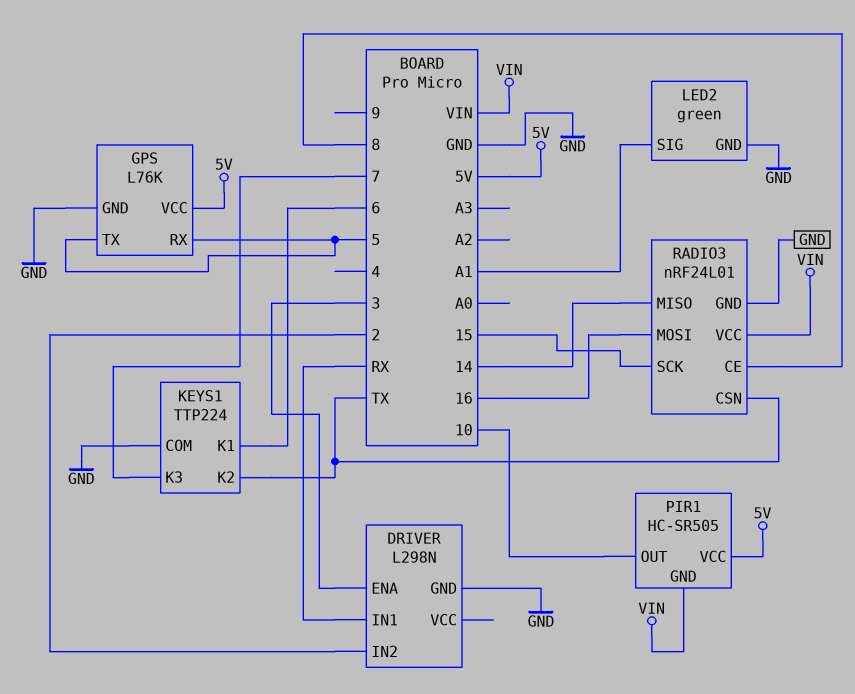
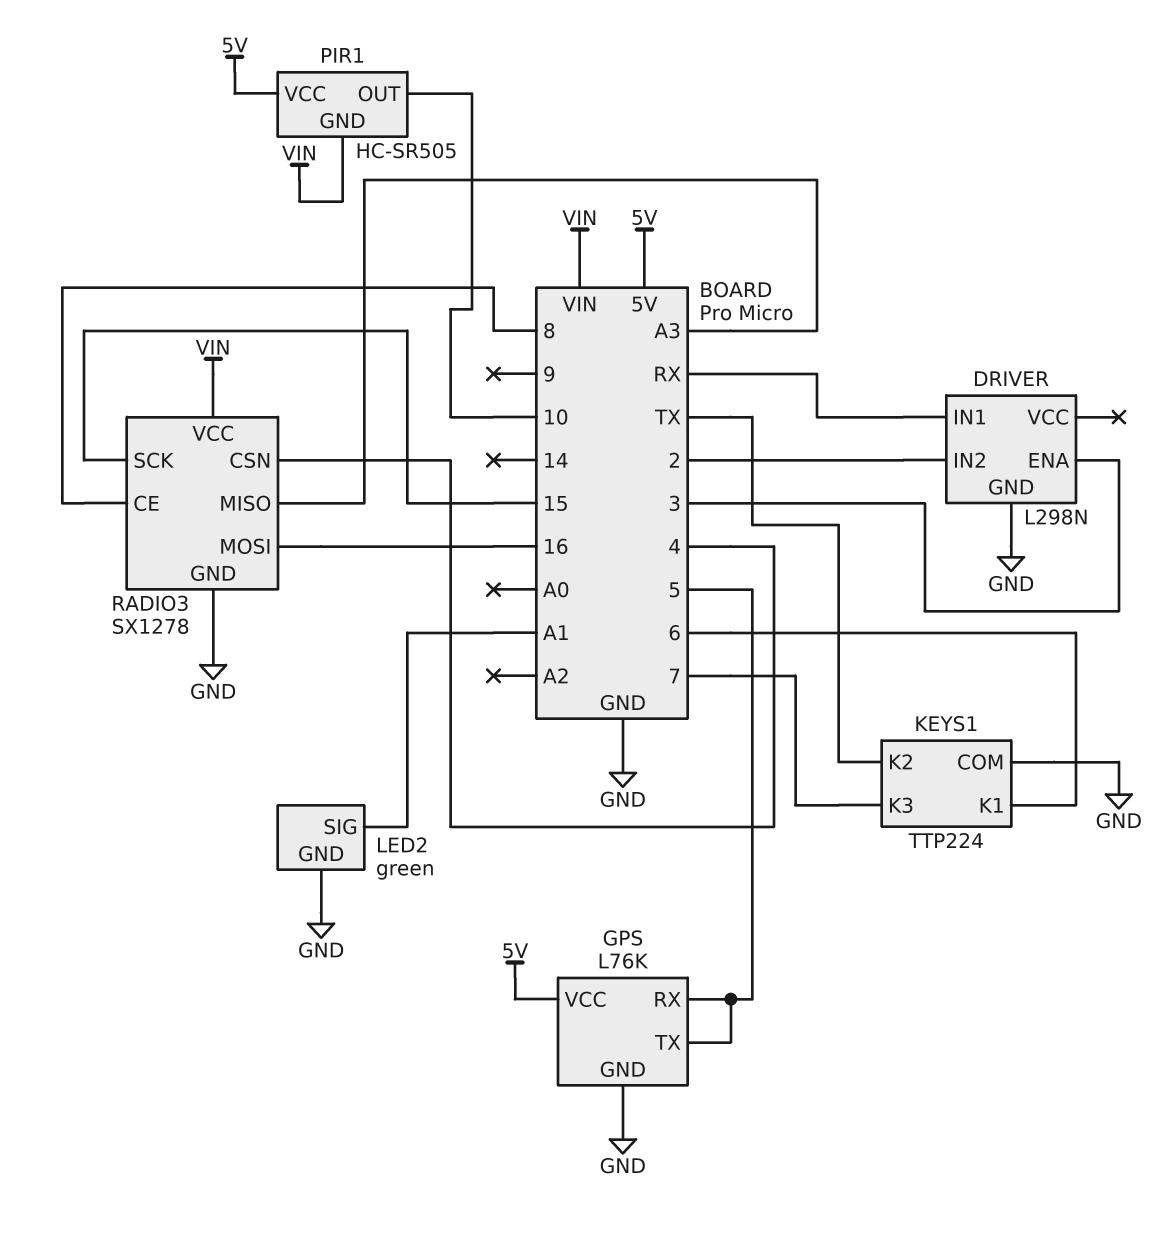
RADIO3: nRF24L01 -> SX1278
RADIO3 pin CSN: TX -> 4
RADIO3 pin MISO: 14 -> A3

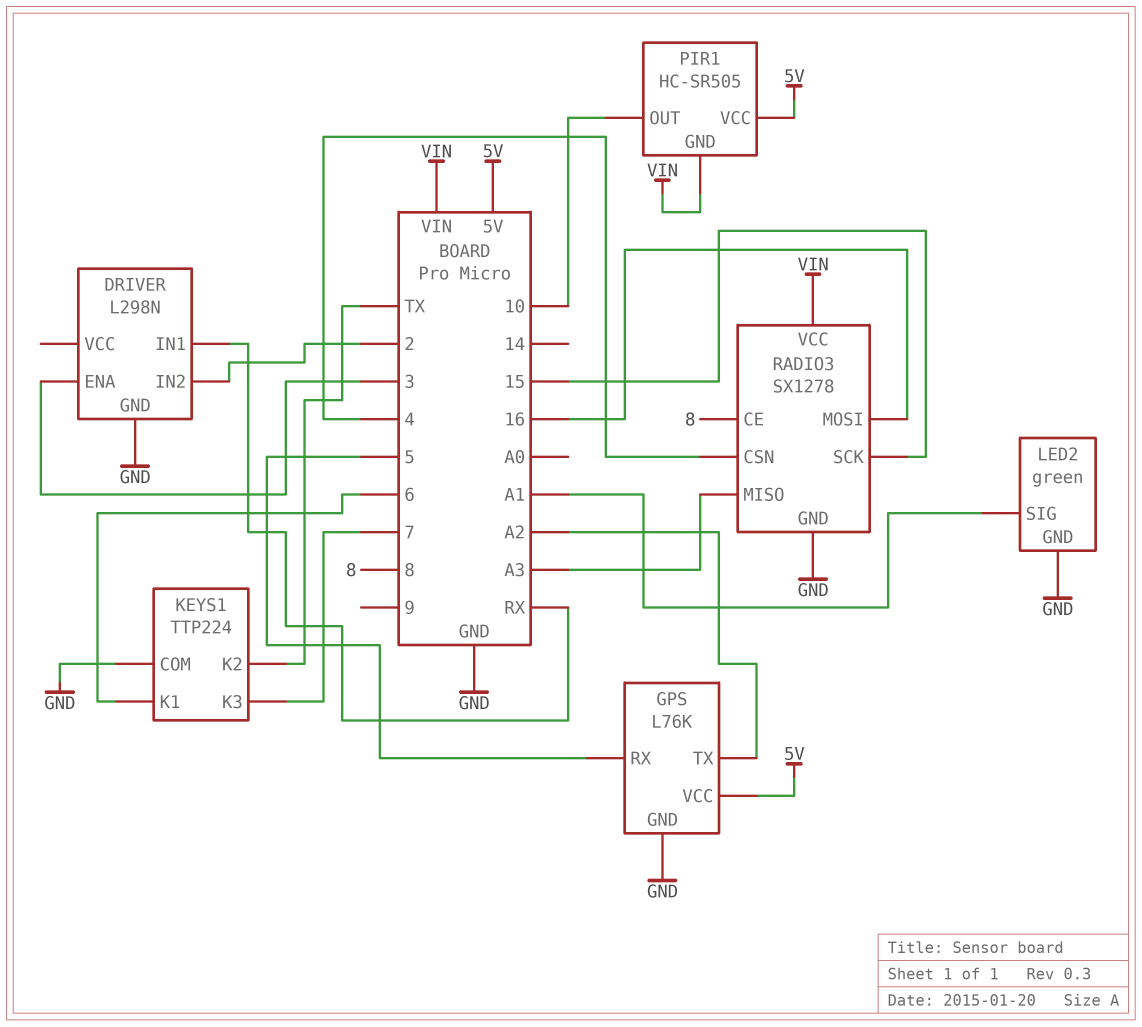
GPS pin TX: 5 -> A2

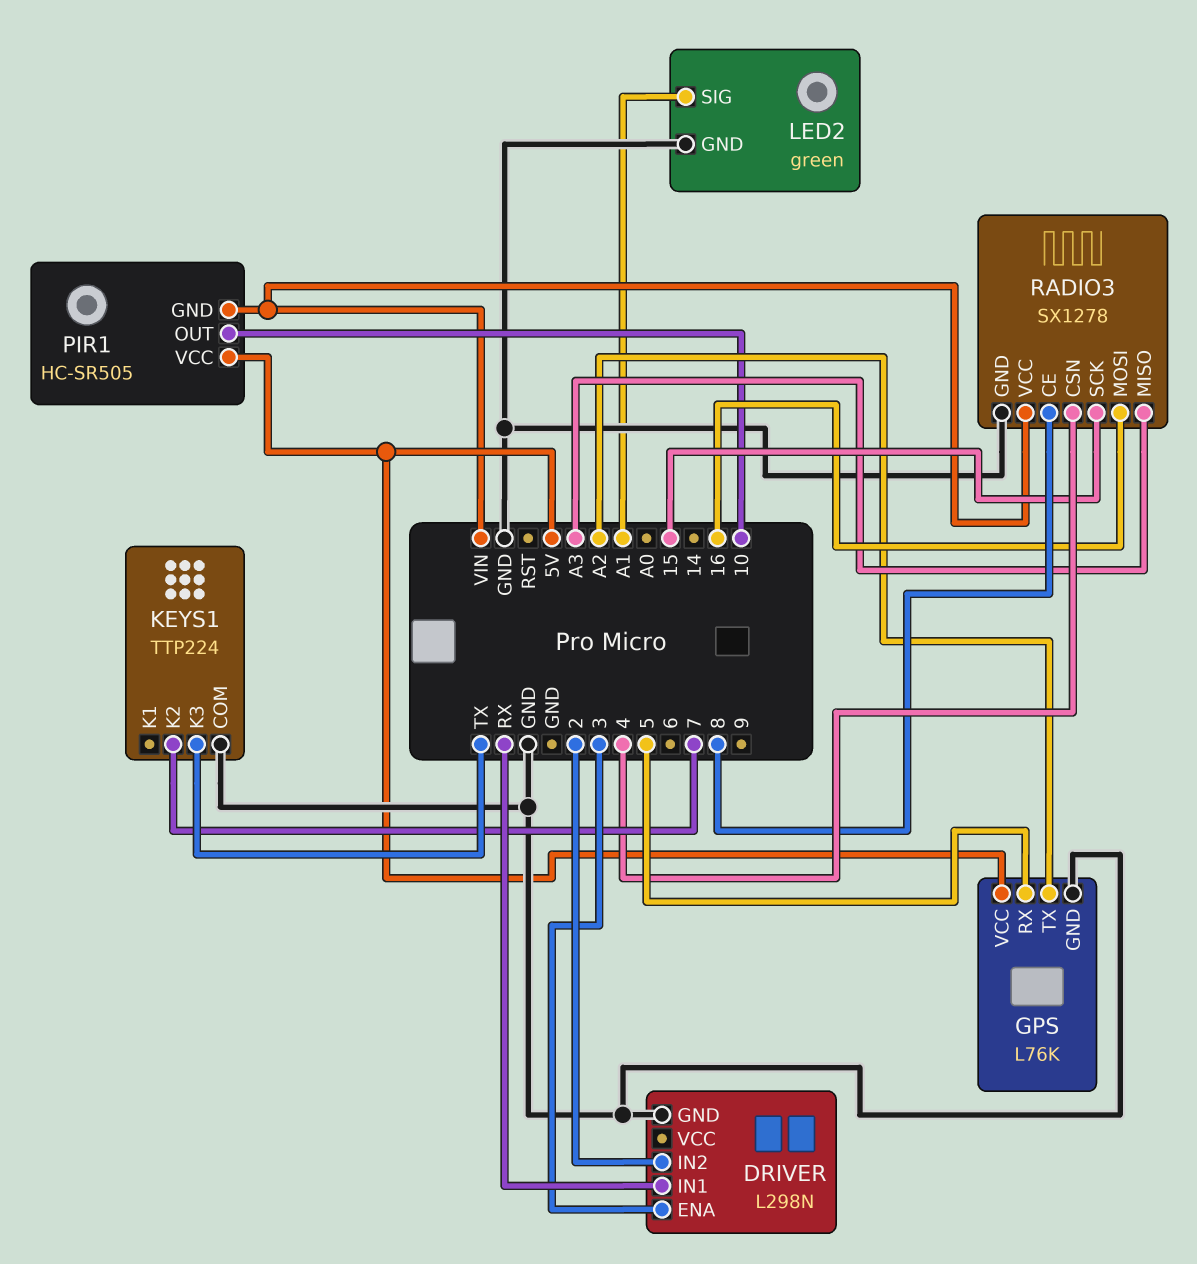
KEYS1 pin K1: 6 -> none
KEYS1 pin K2: TX -> 7
KEYS1 pin K3: 7 -> TX

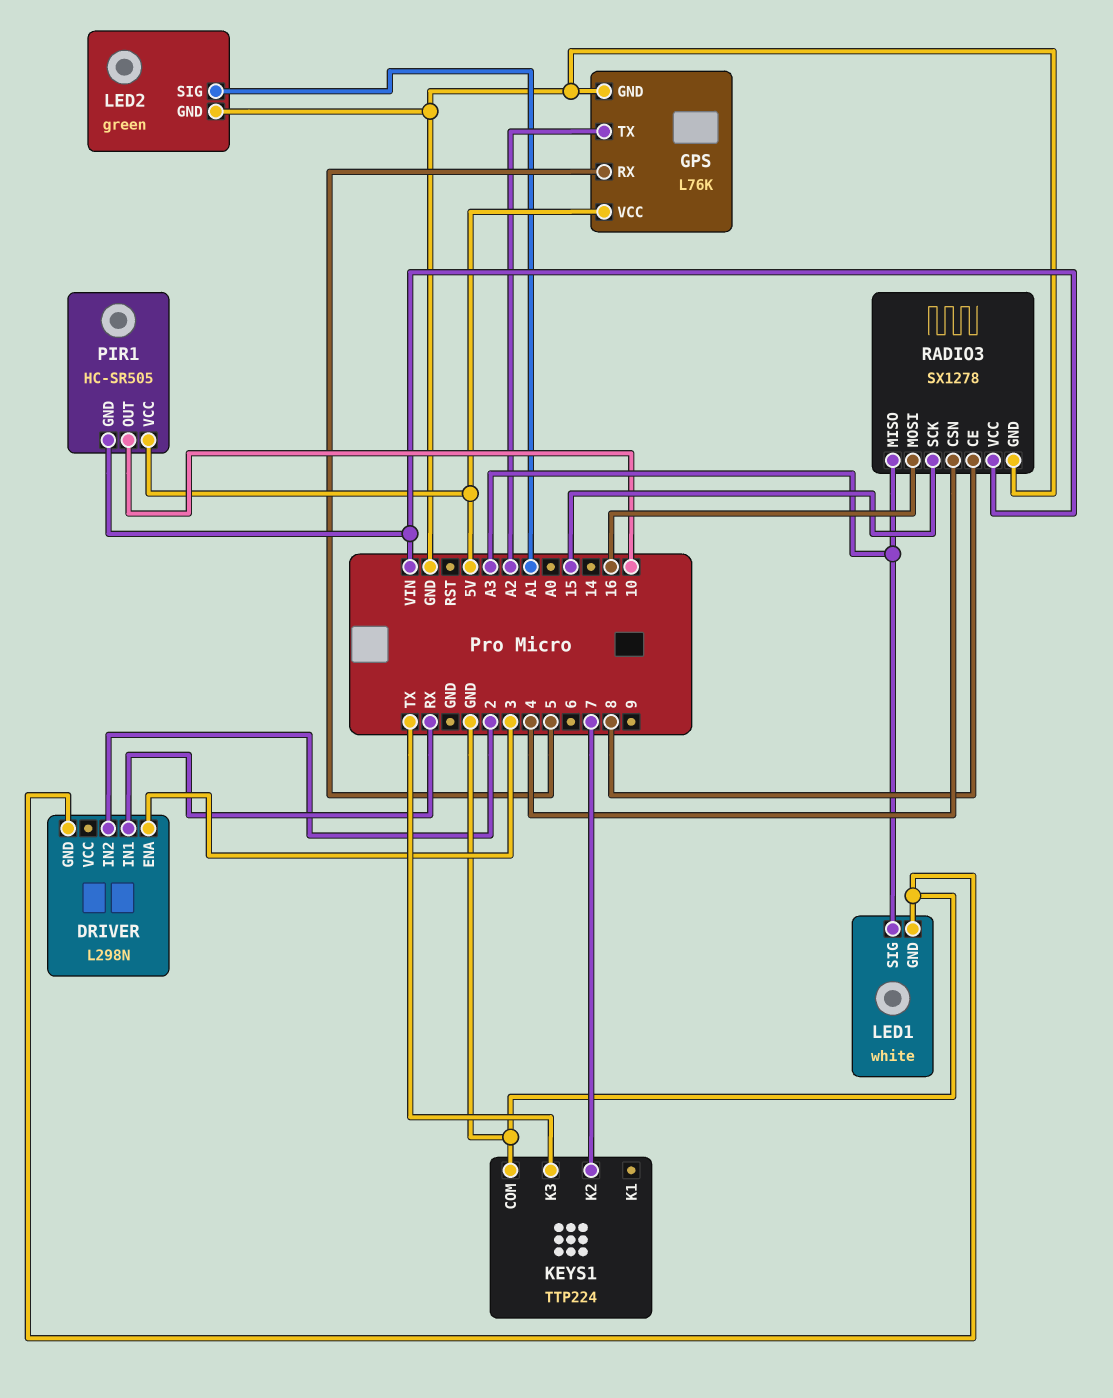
LED1: none -> white
LED1 pin GND: none -> GND
LED1 pin SIG: none -> A3

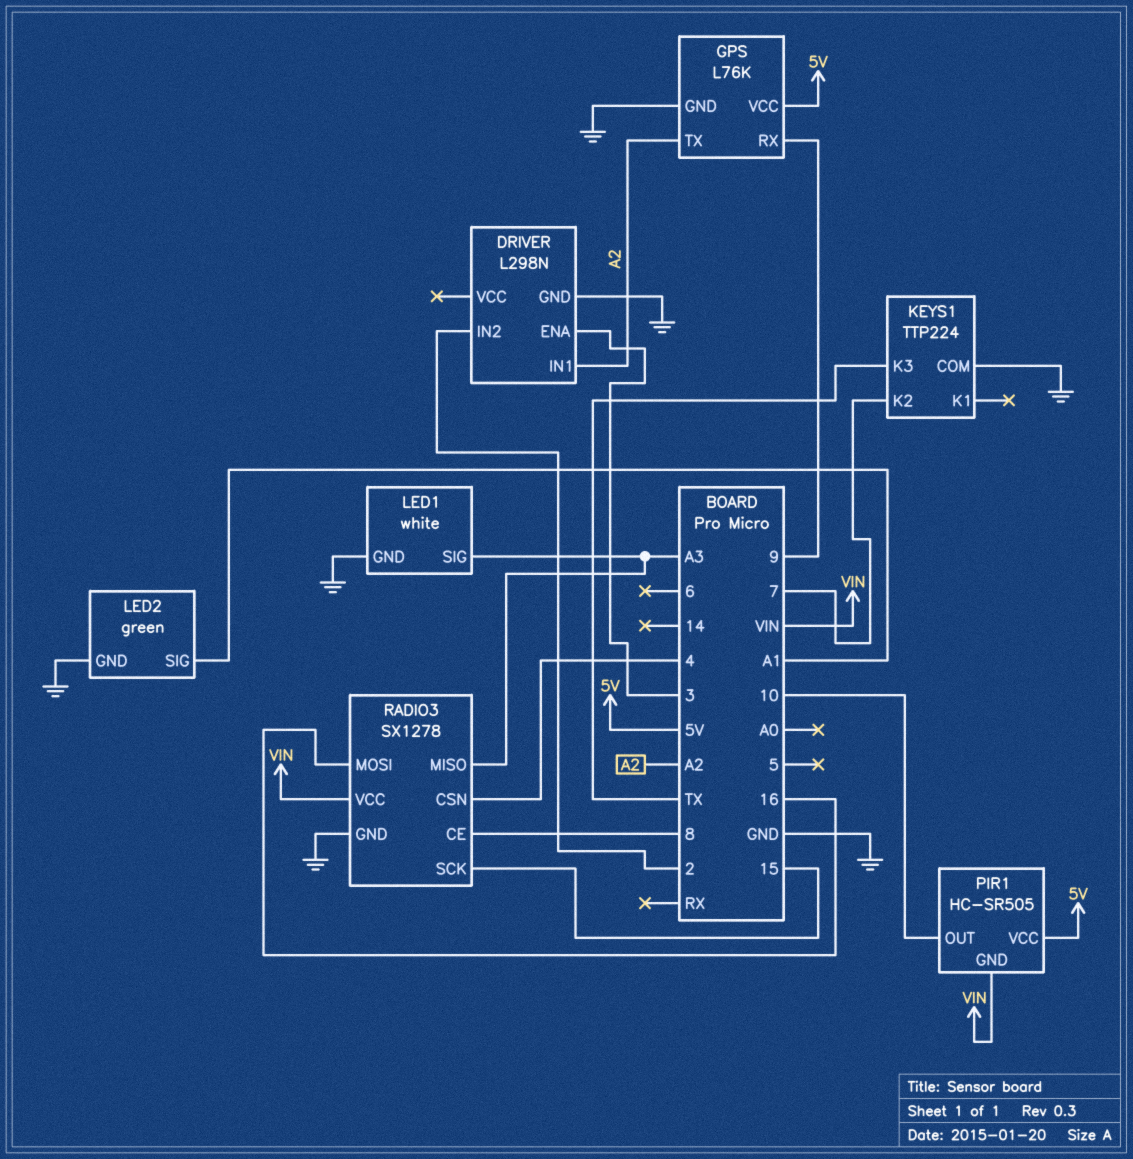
DRIVER pin IN1: RX -> A2
GPS pin RX: 5 -> 9

